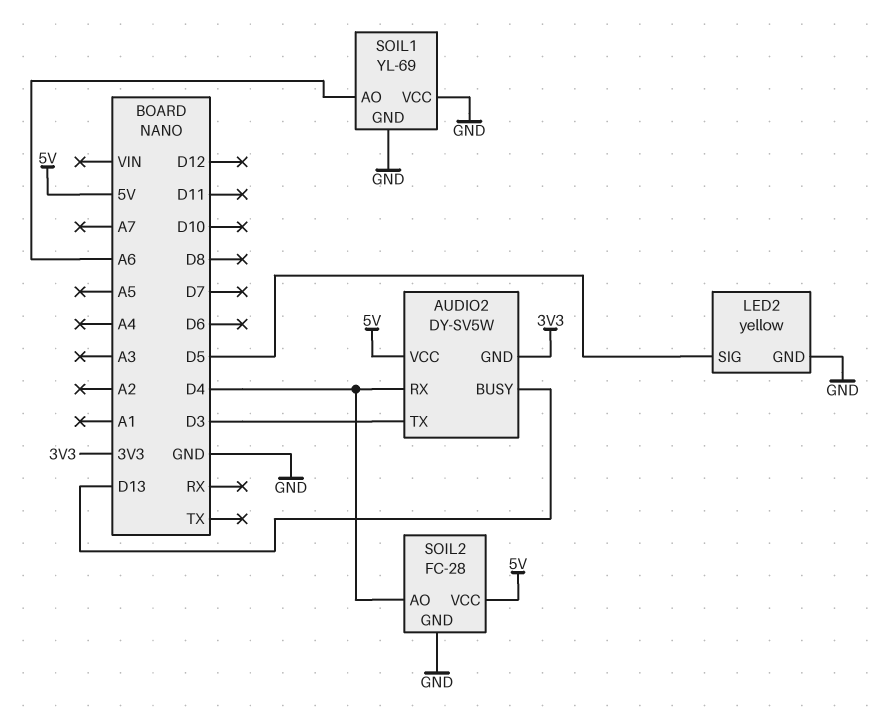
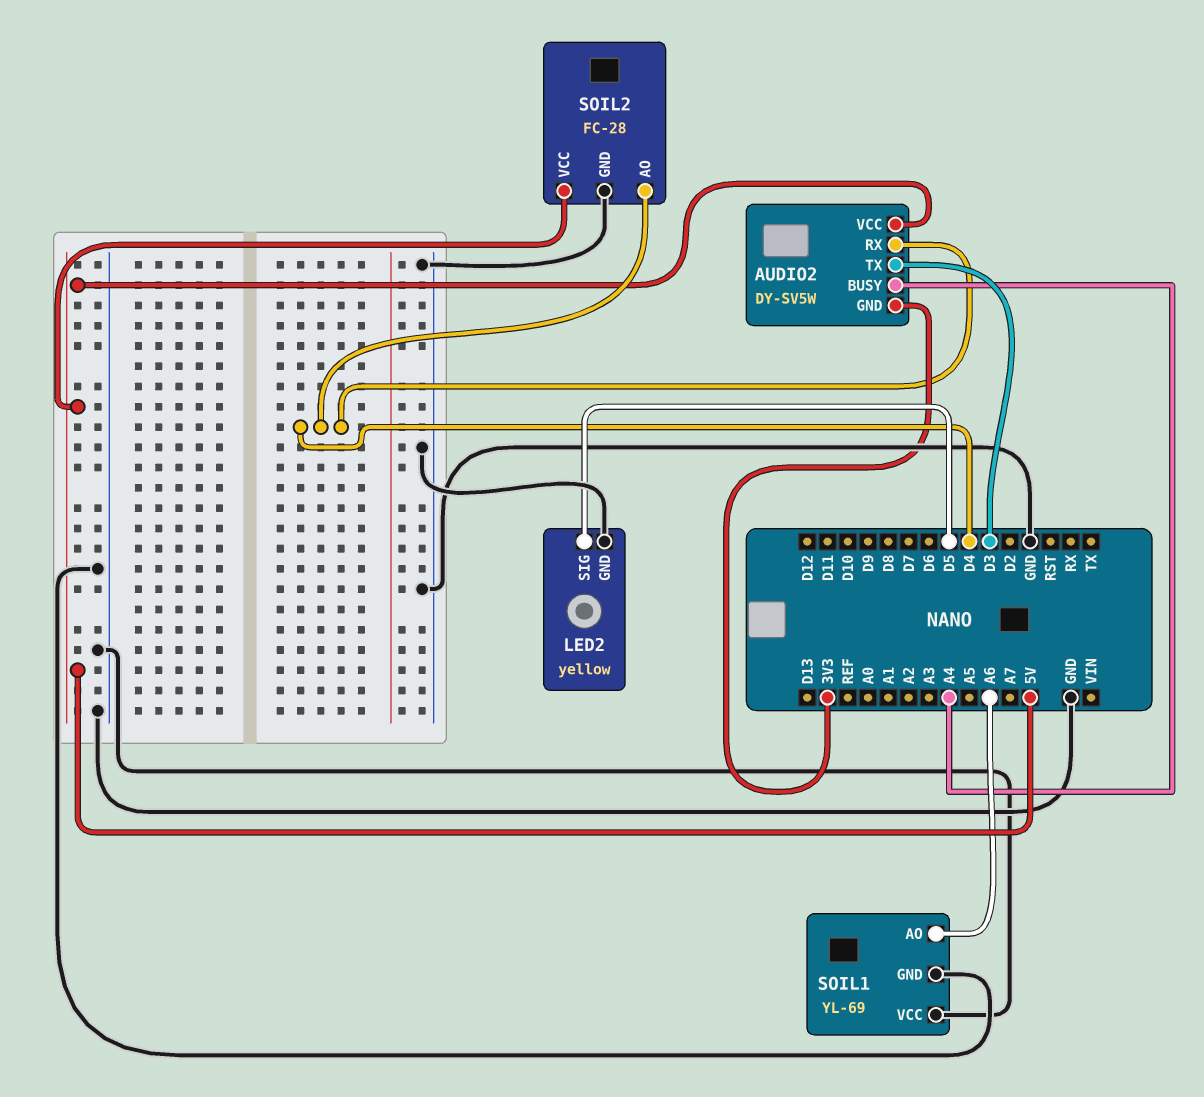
AUDIO2 pin BUSY: D13 -> A4

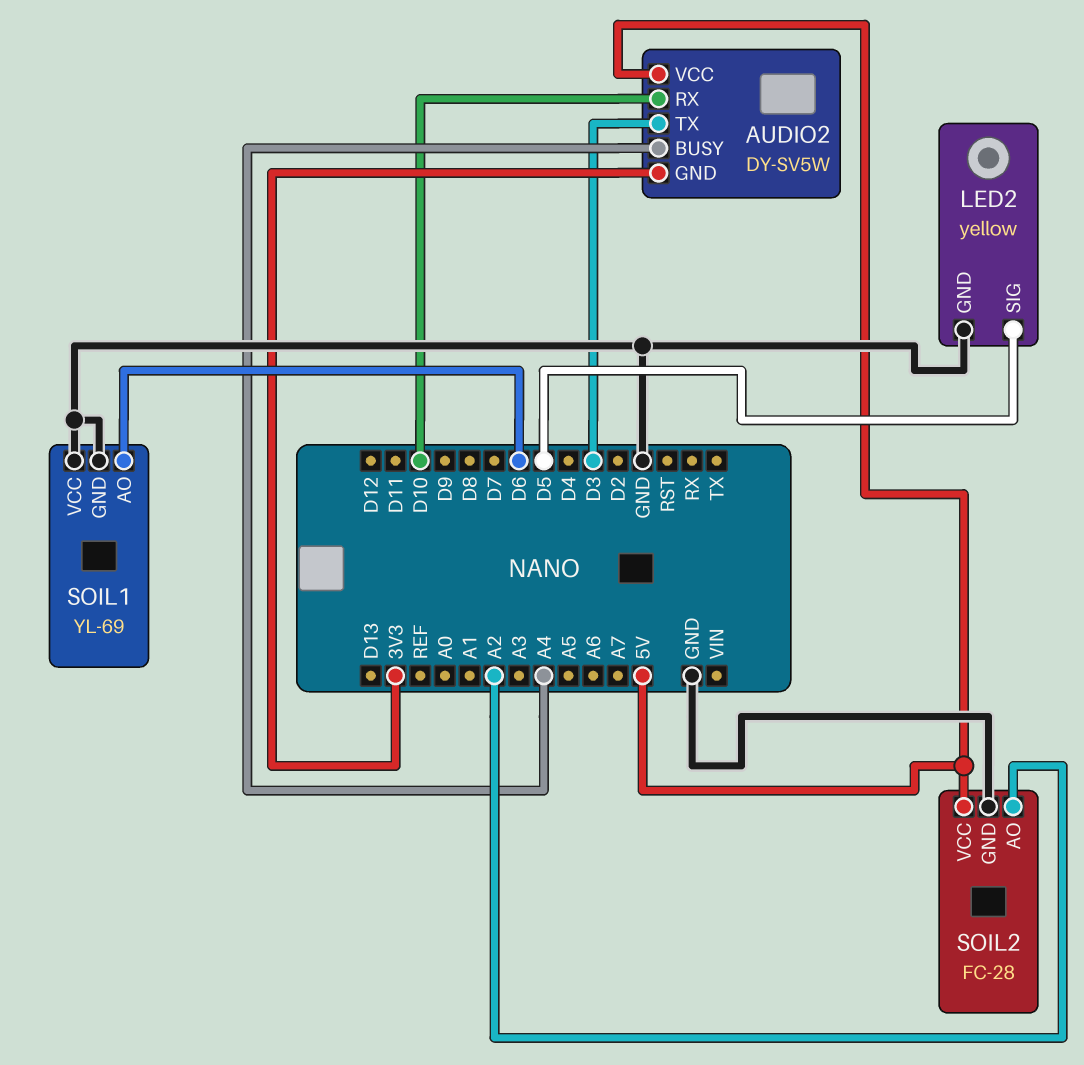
AUDIO2 pin RX: D4 -> D10
SOIL1 pin AO: A6 -> D6
SOIL2 pin AO: D4 -> A2

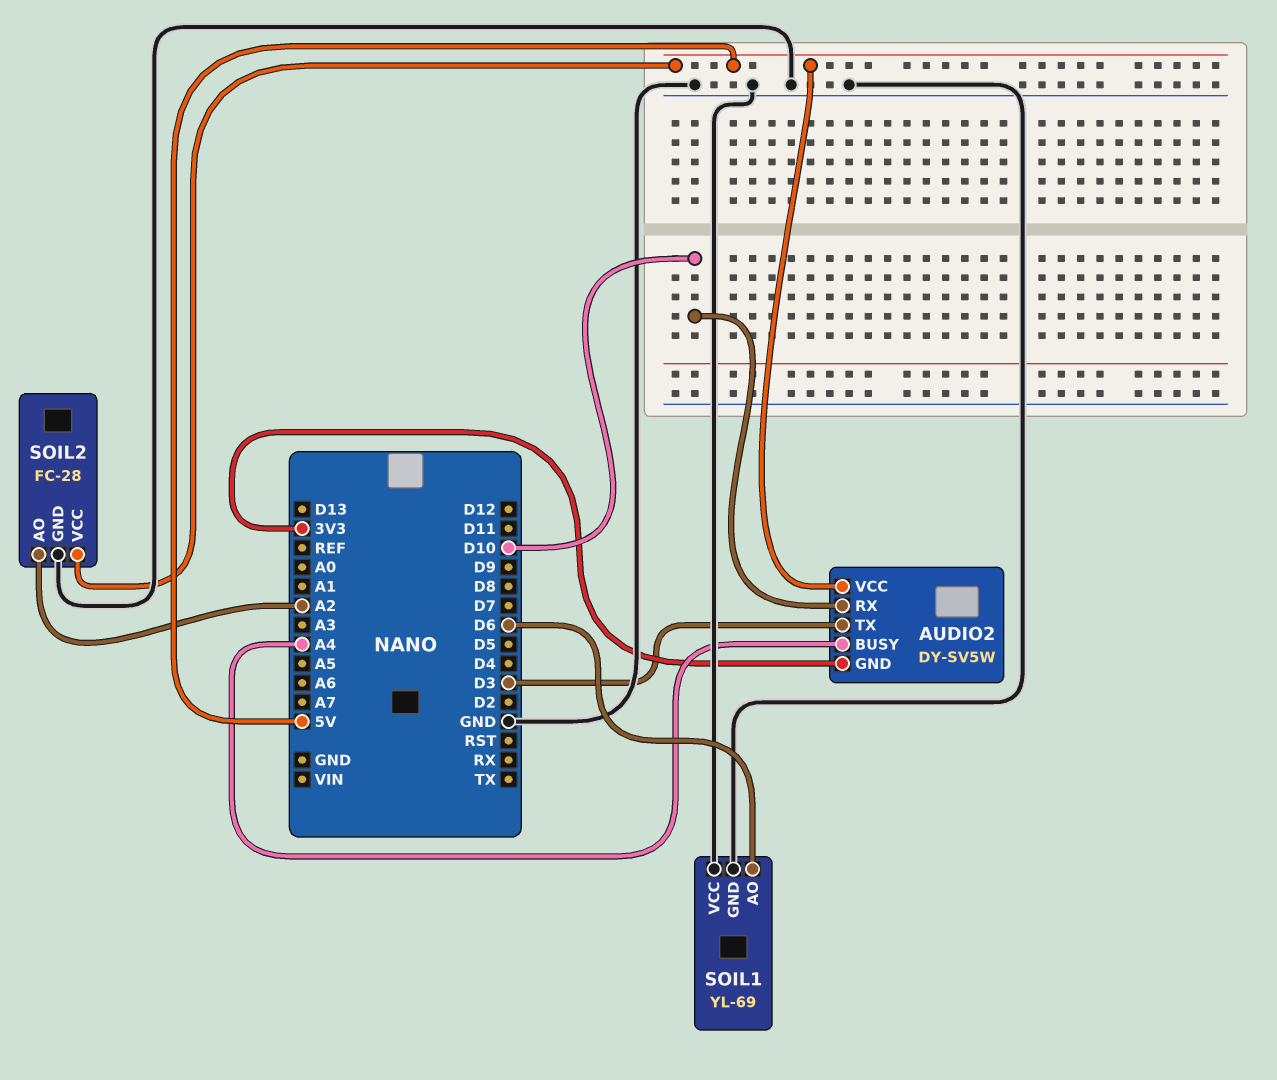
LED2: yellow -> none
LED2 pin GND: GND -> none
LED2 pin SIG: D5 -> none

